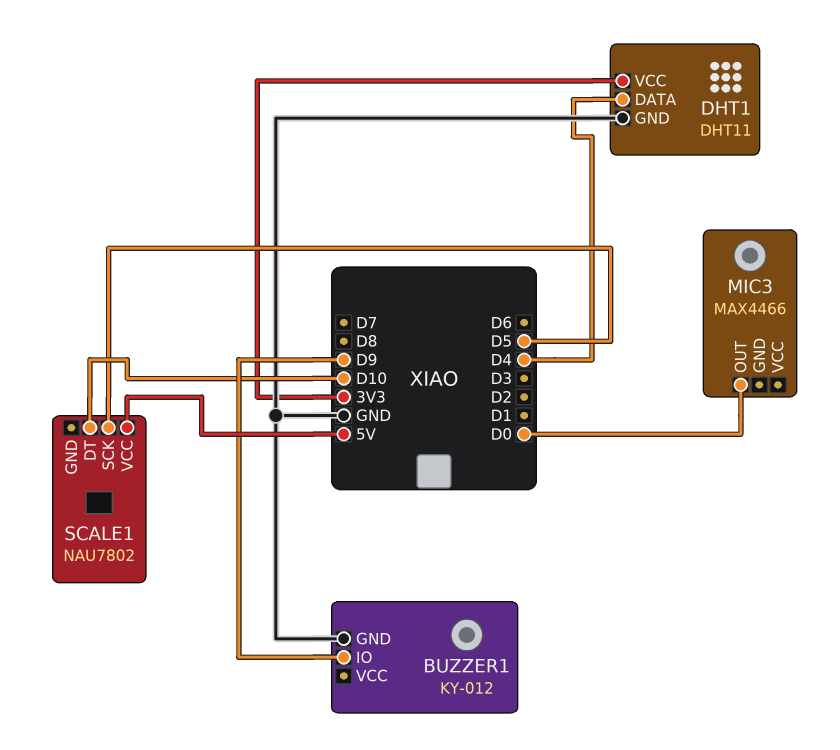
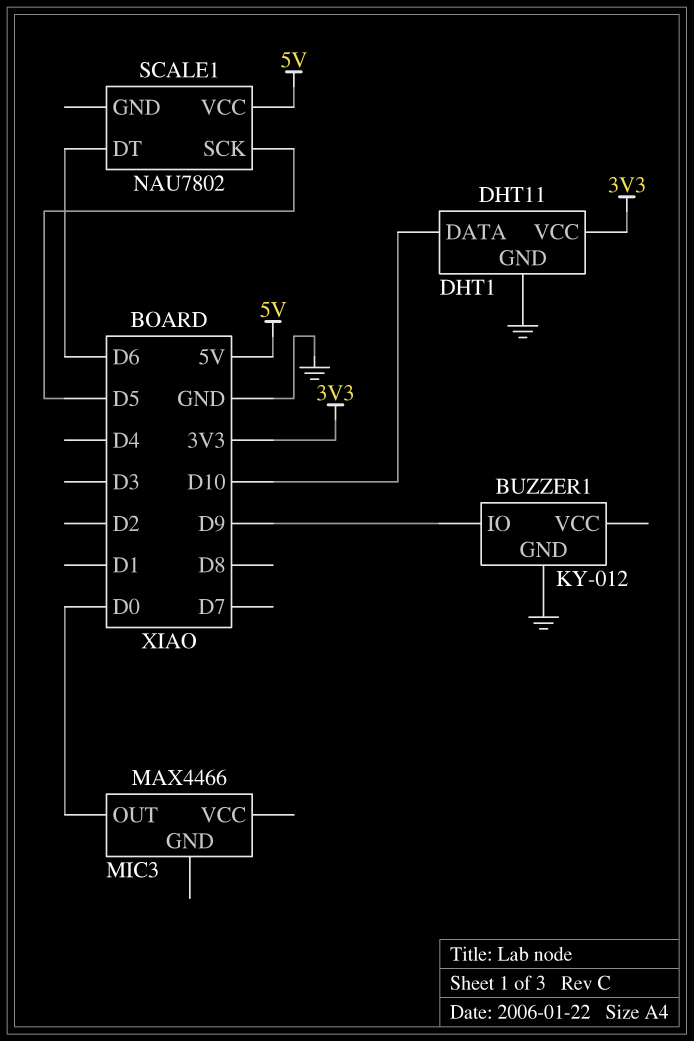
DHT1 pin DATA: D4 -> D10
SCALE1 pin DT: D10 -> D6

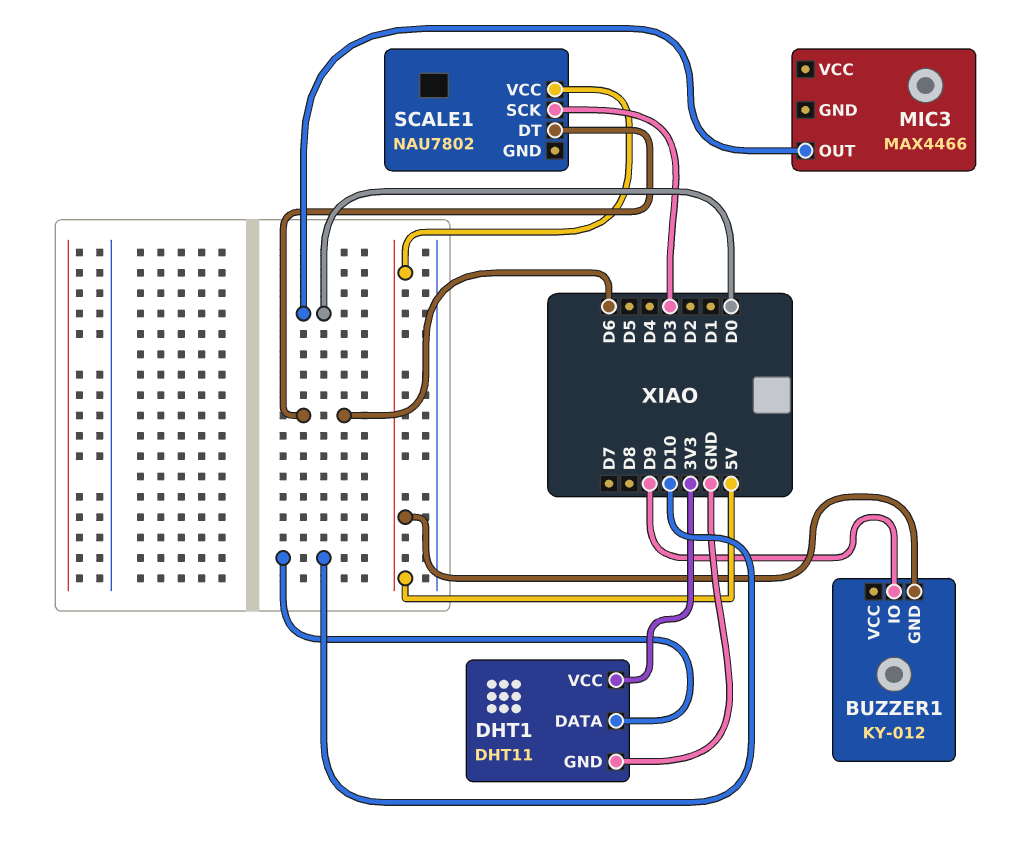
BUZZER1 pin GND: GND -> 5V
SCALE1 pin SCK: D5 -> D3

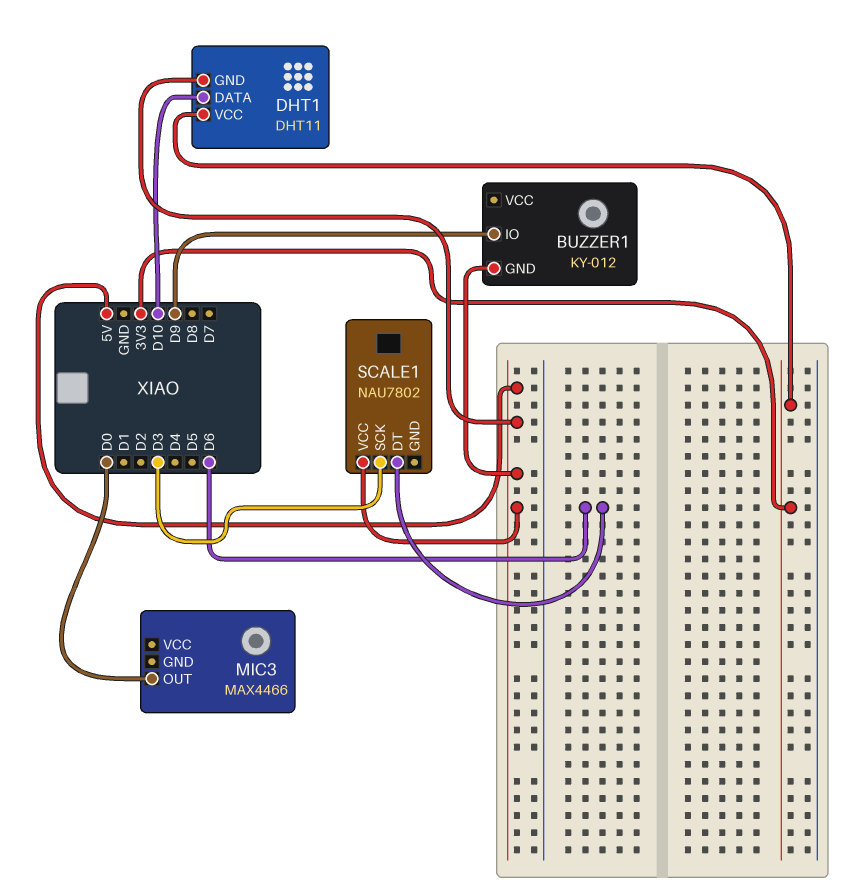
DHT1 pin GND: GND -> 5V

